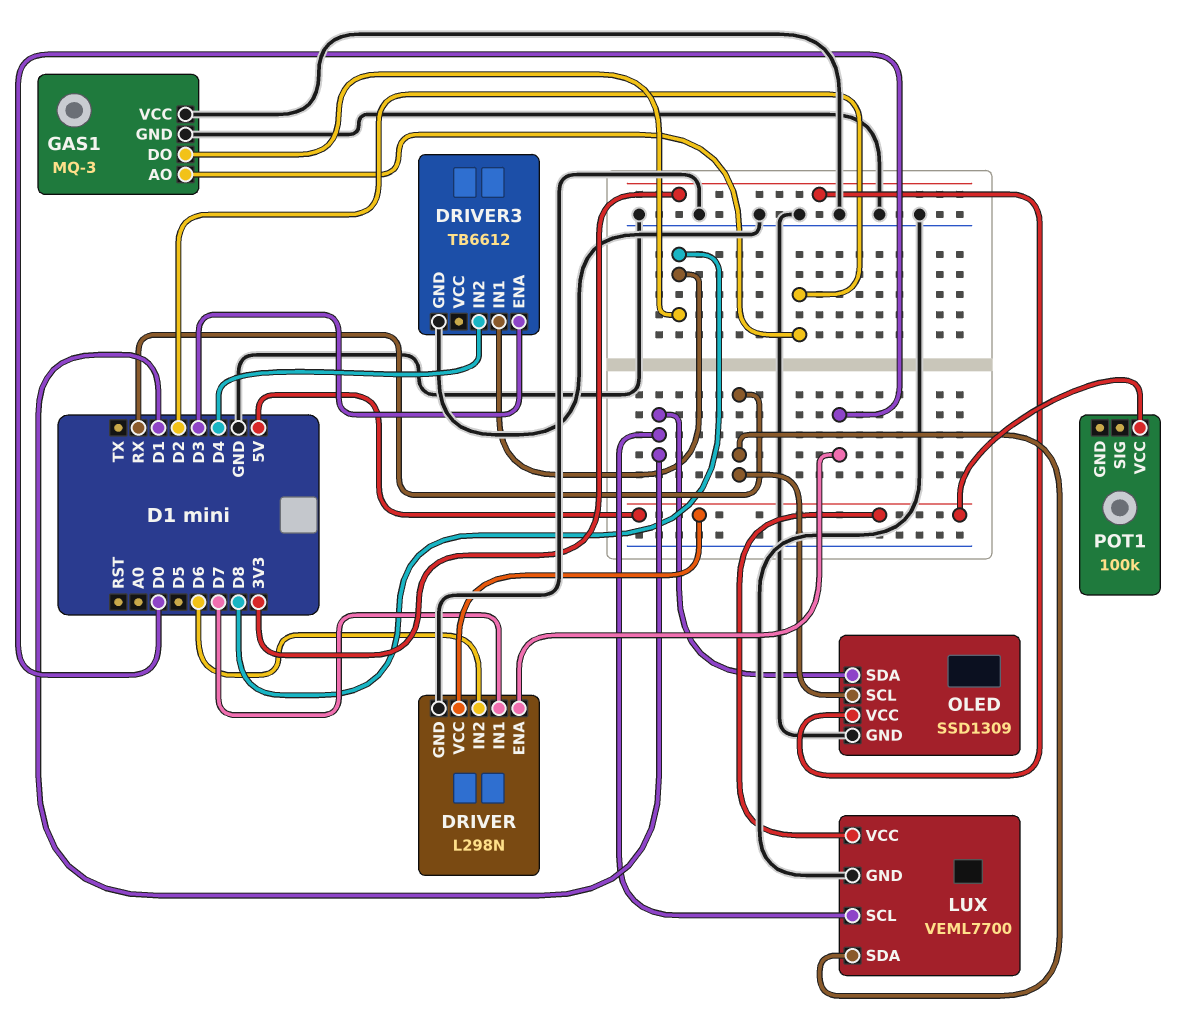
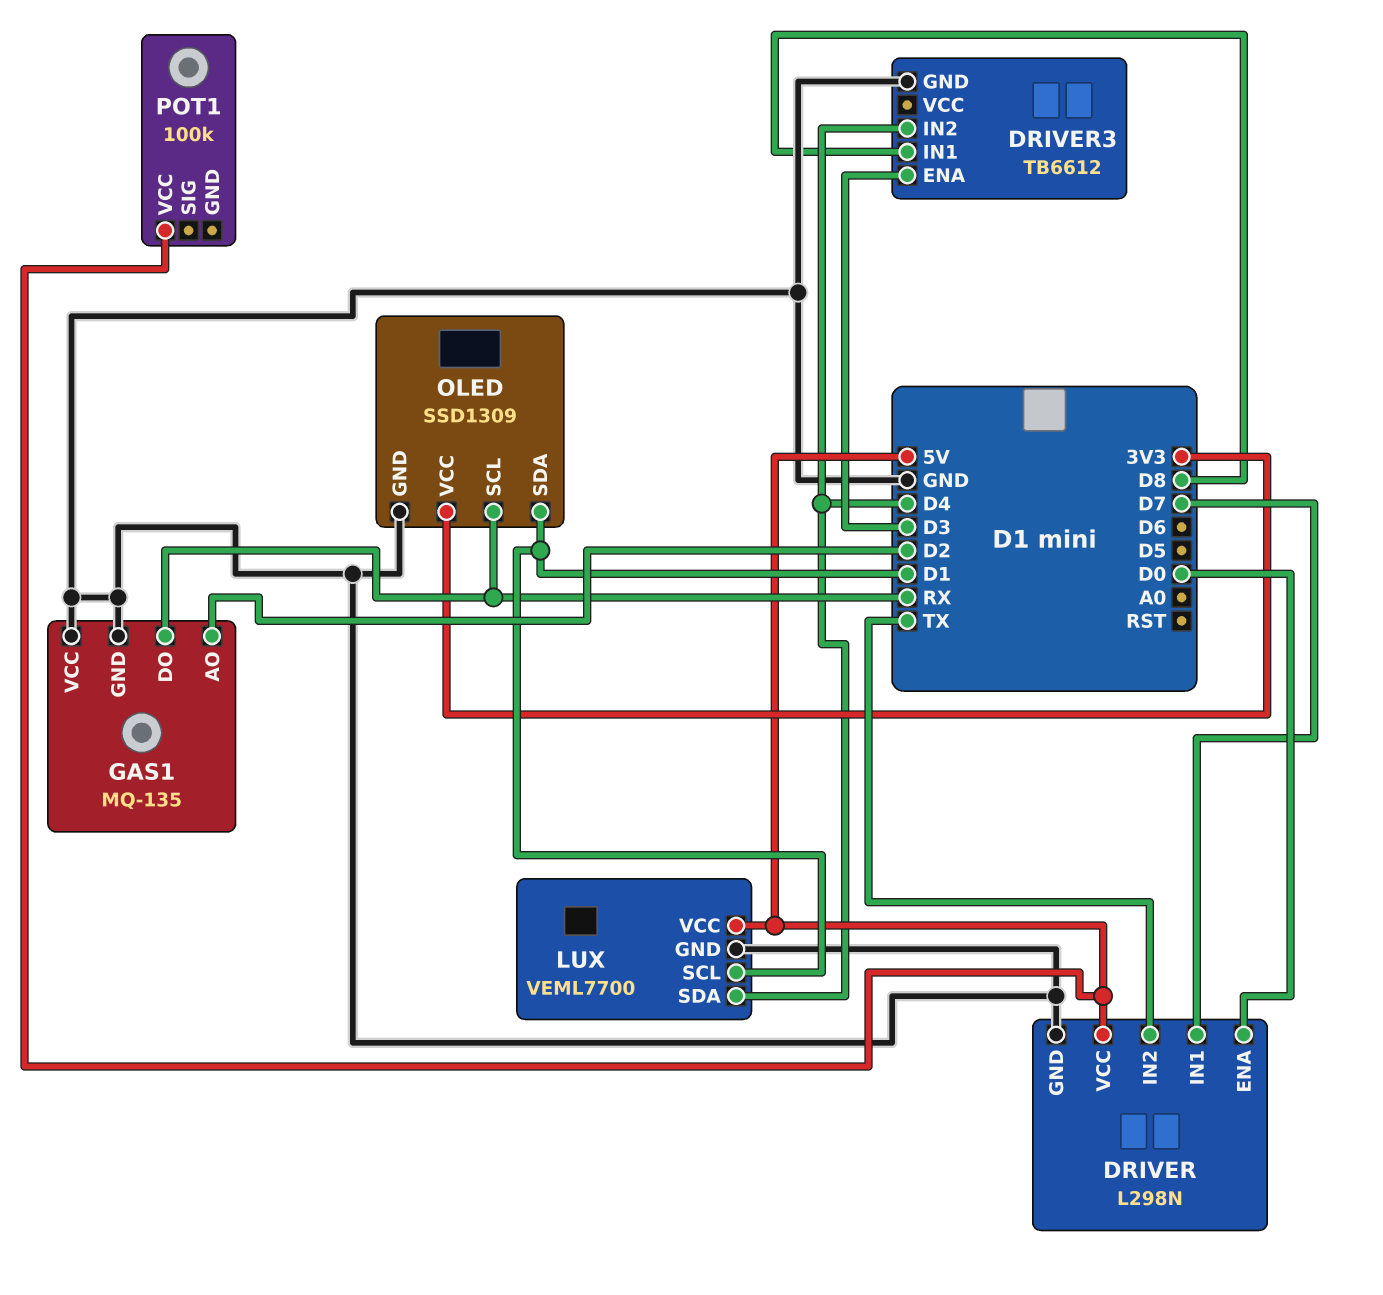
DRIVER pin IN2: D6 -> TX
GAS1: MQ-3 -> MQ-135
GAS1 pin DO: D8 -> RX
LUX pin SDA: RX -> D4

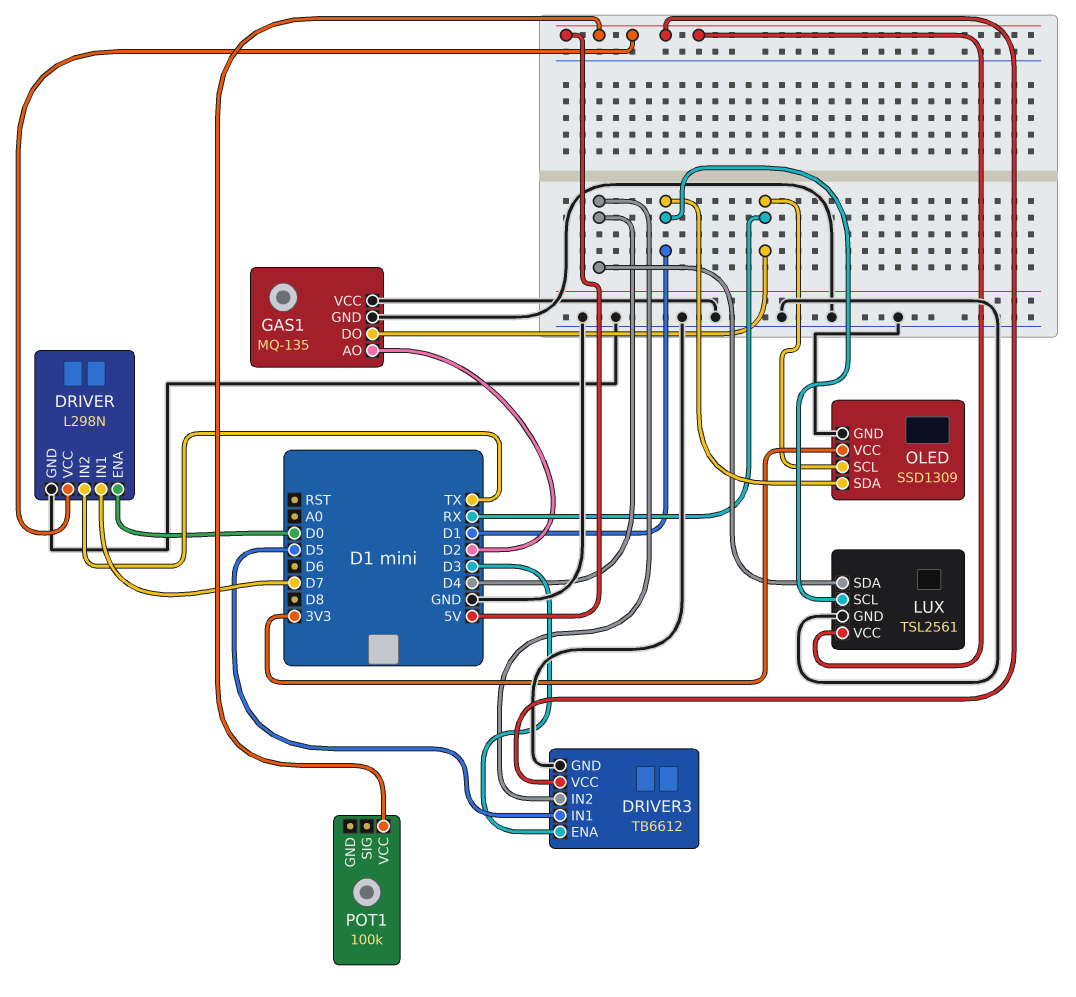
DRIVER3 pin IN1: D8 -> D5
DRIVER3 pin VCC: none -> 5V
LUX: VEML7700 -> TSL2561

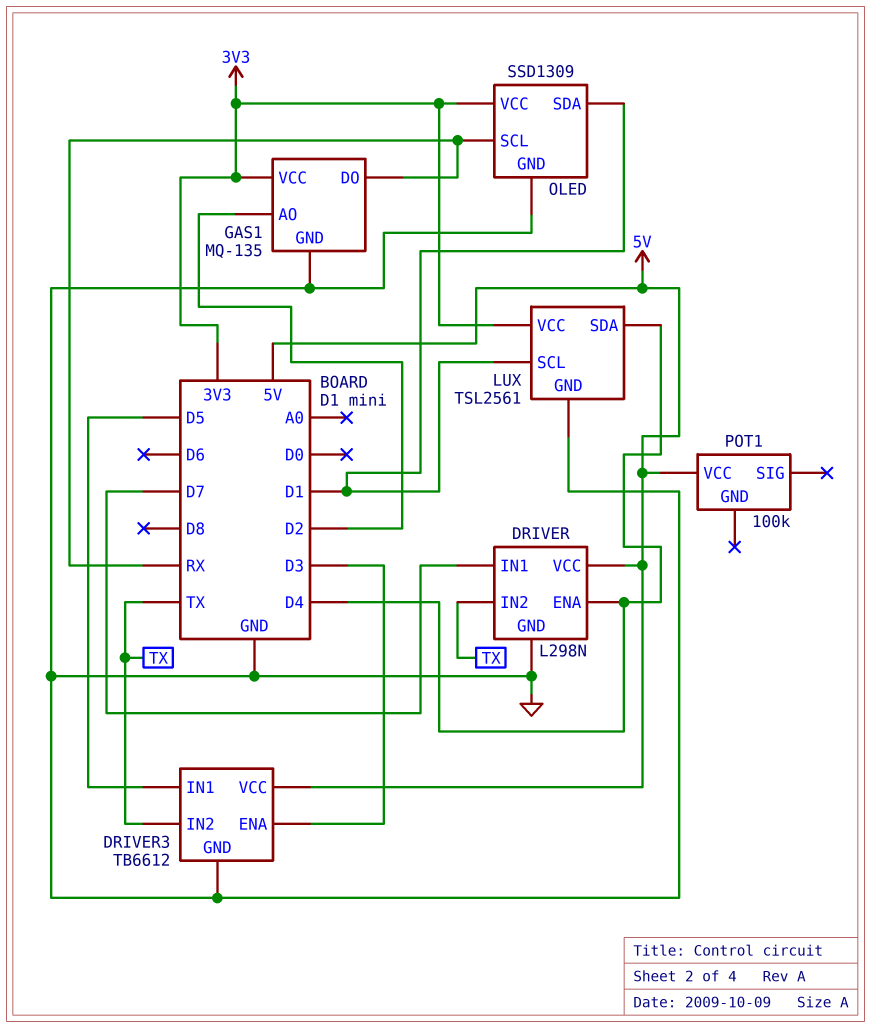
DRIVER pin ENA: D0 -> D4
DRIVER3 pin IN2: D4 -> TX
GAS1 pin VCC: GND -> 3V3
LUX pin VCC: 5V -> 3V3

